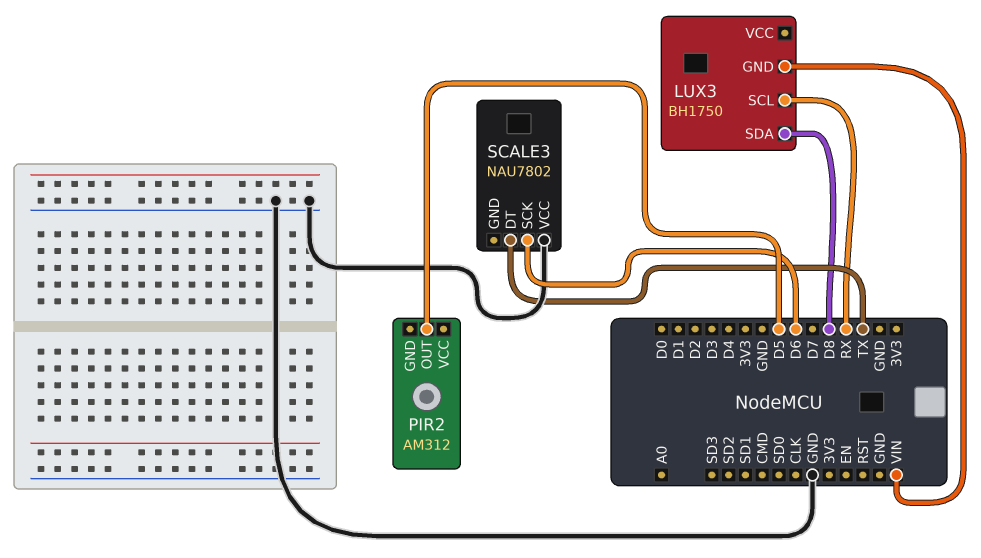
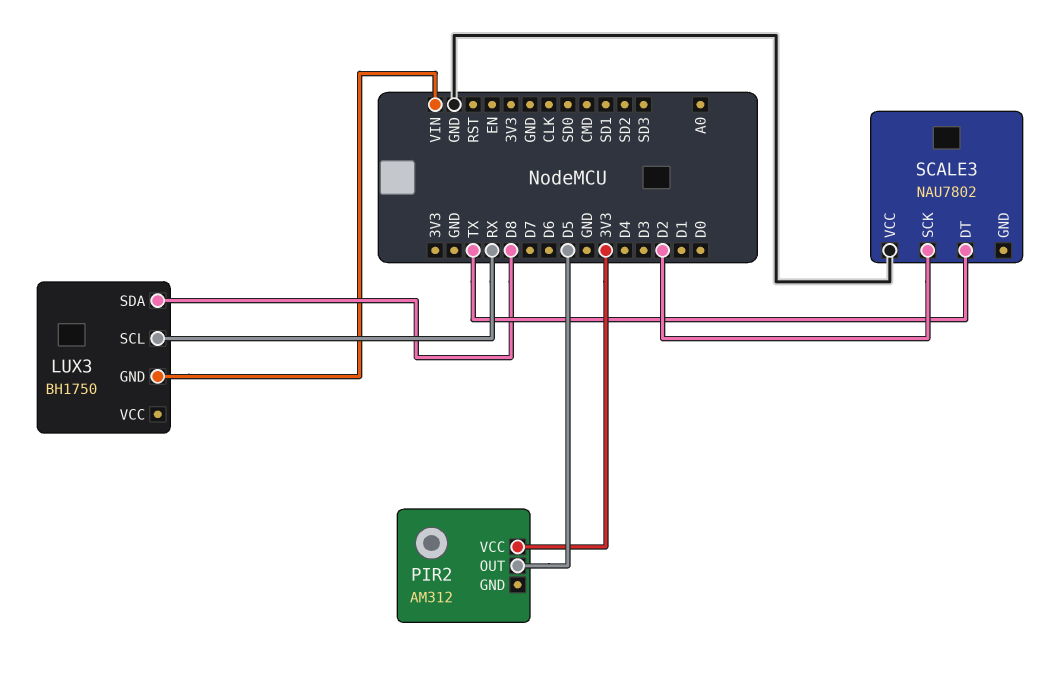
PIR2 pin VCC: none -> 3V3
SCALE3 pin SCK: D6 -> D2

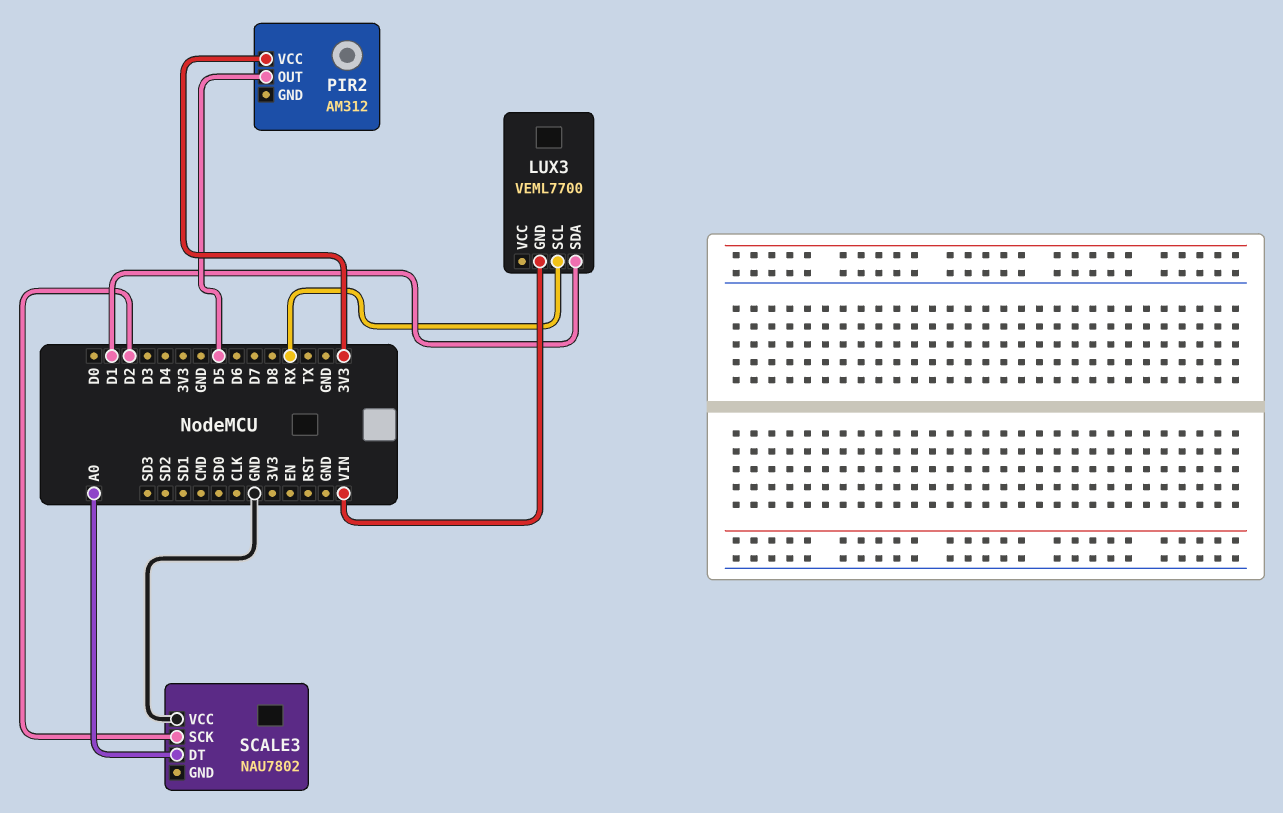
LUX3: BH1750 -> VEML7700
LUX3 pin SDA: D8 -> D1
SCALE3 pin DT: TX -> A0

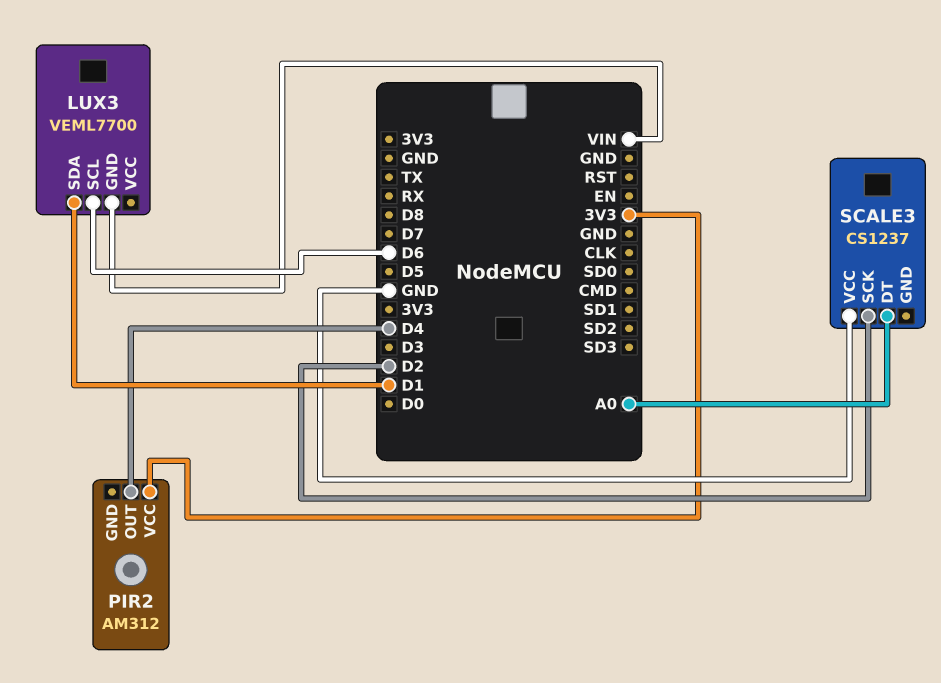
LUX3 pin SCL: RX -> D6
PIR2 pin OUT: D5 -> D4
SCALE3: NAU7802 -> CS1237

